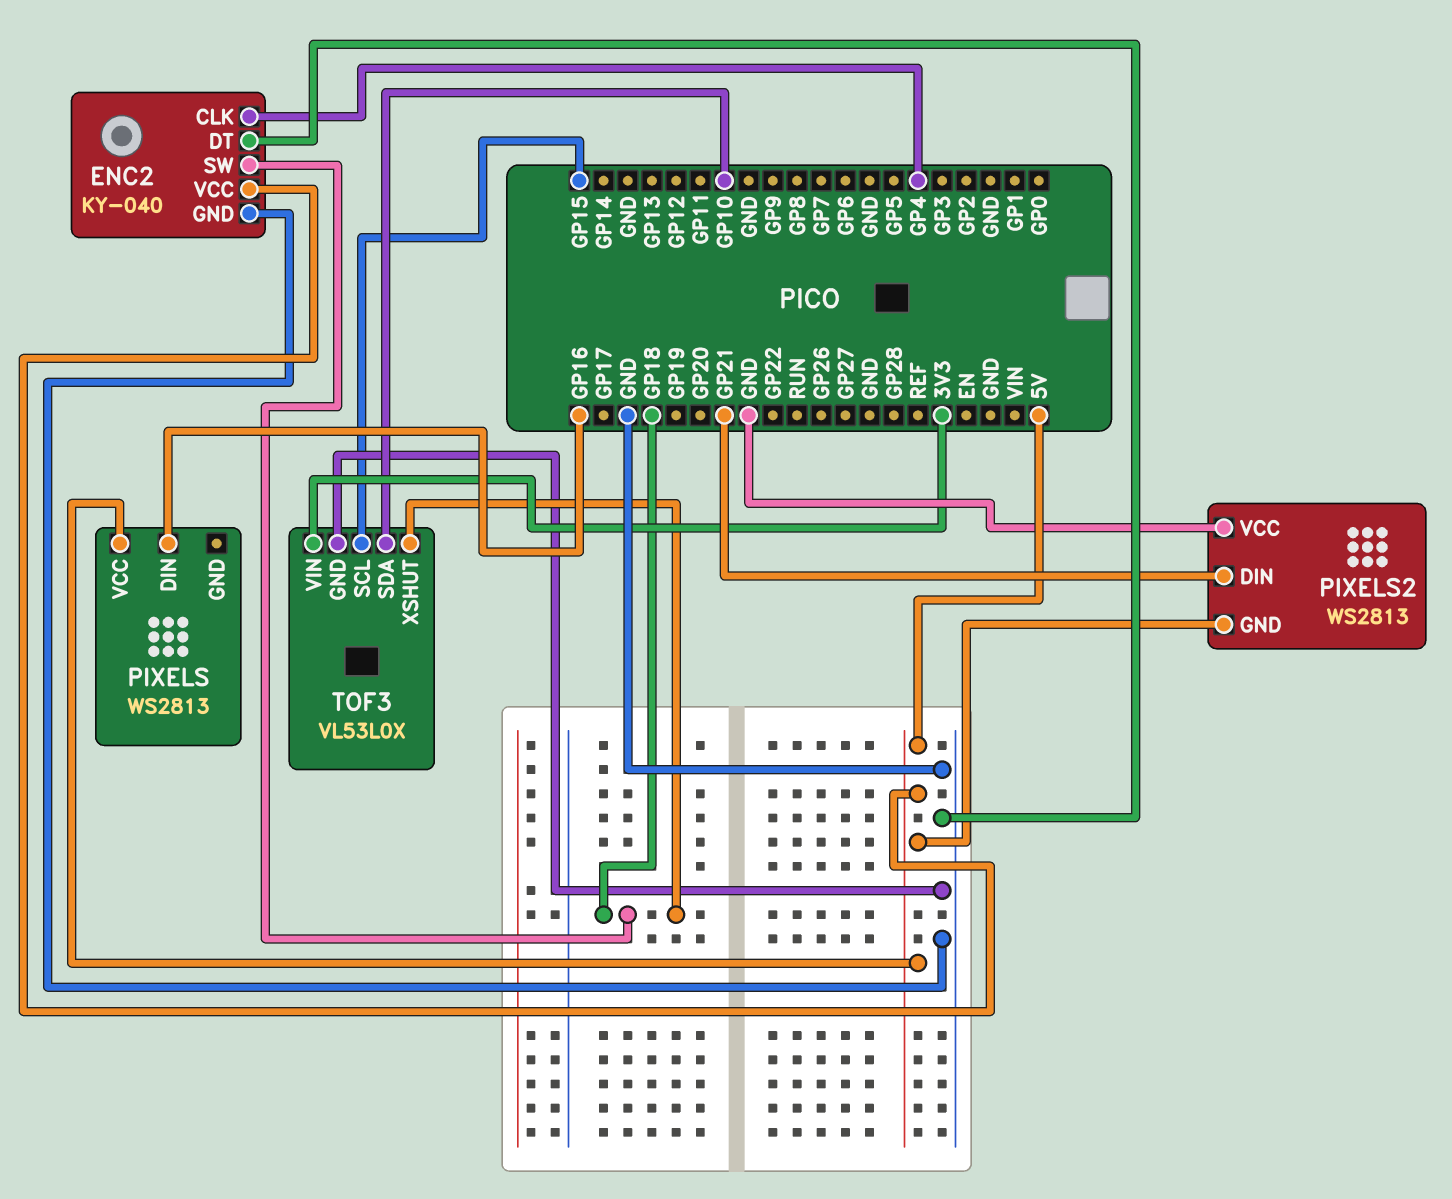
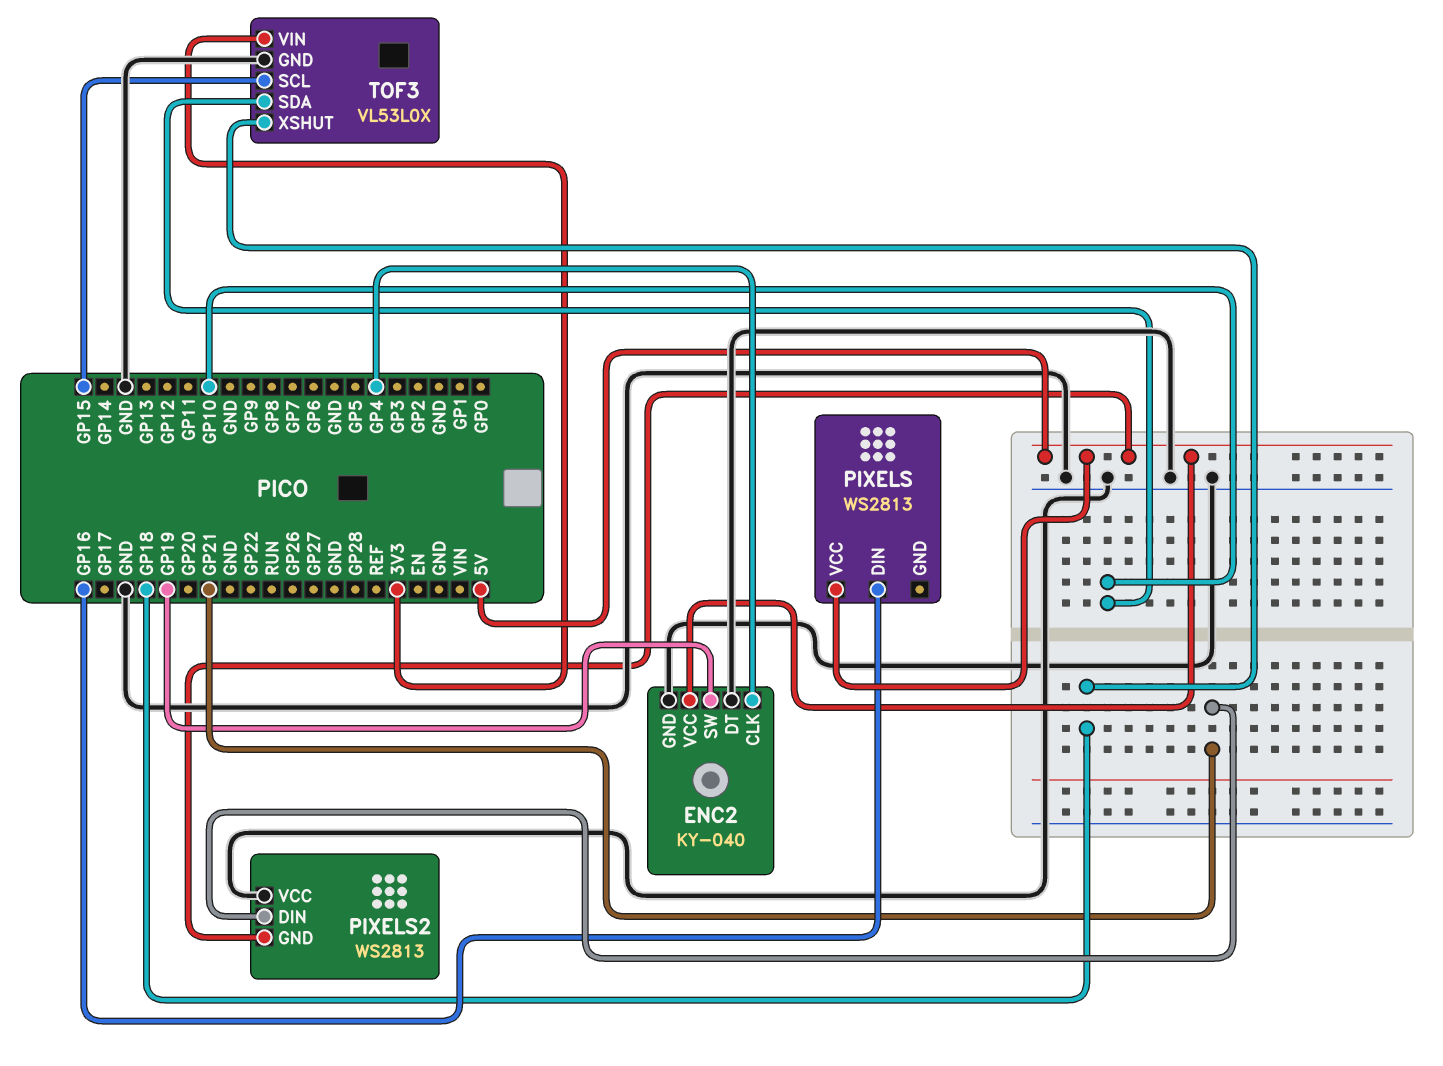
ENC2 pin SW: GP18 -> GP19

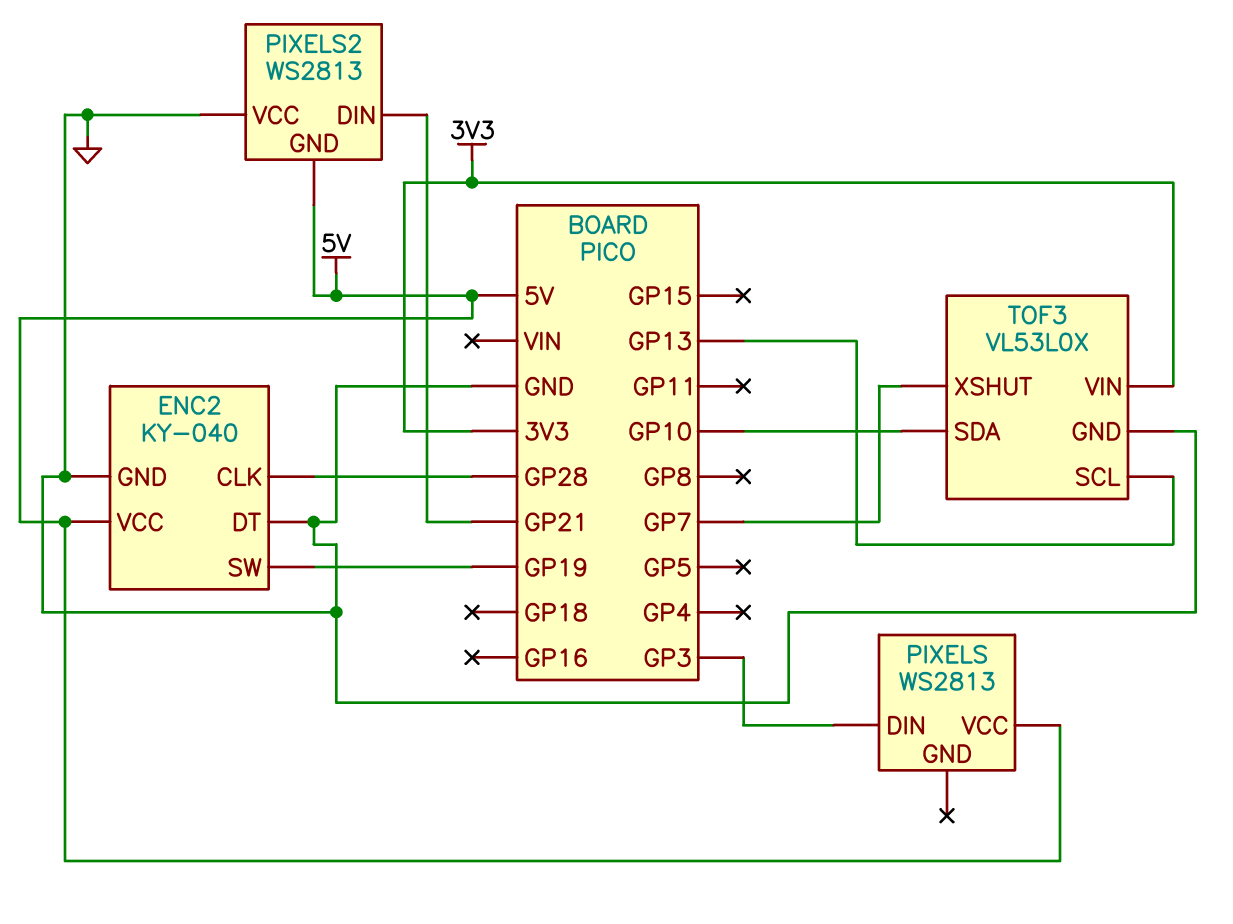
ENC2 pin CLK: GP4 -> GP28
PIXELS pin DIN: GP16 -> GP3
TOF3 pin SCL: GP15 -> GP13
TOF3 pin XSHUT: GP18 -> GP7

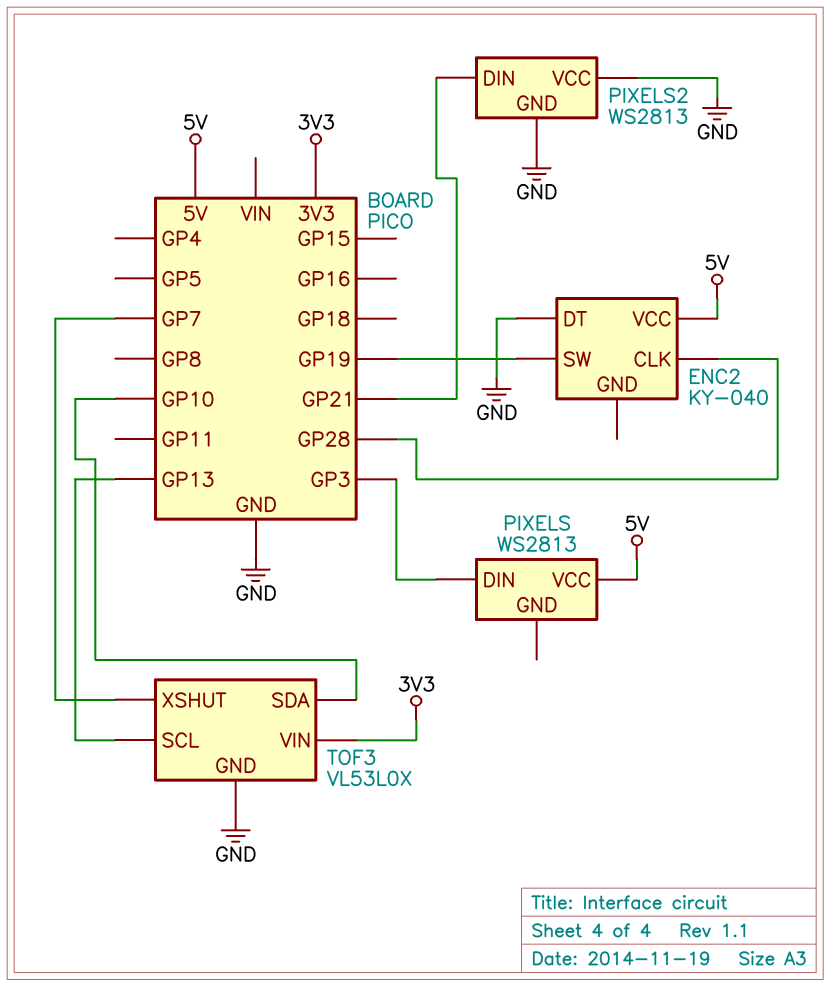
ENC2 pin GND: GND -> none
PIXELS2 pin GND: 5V -> GND

